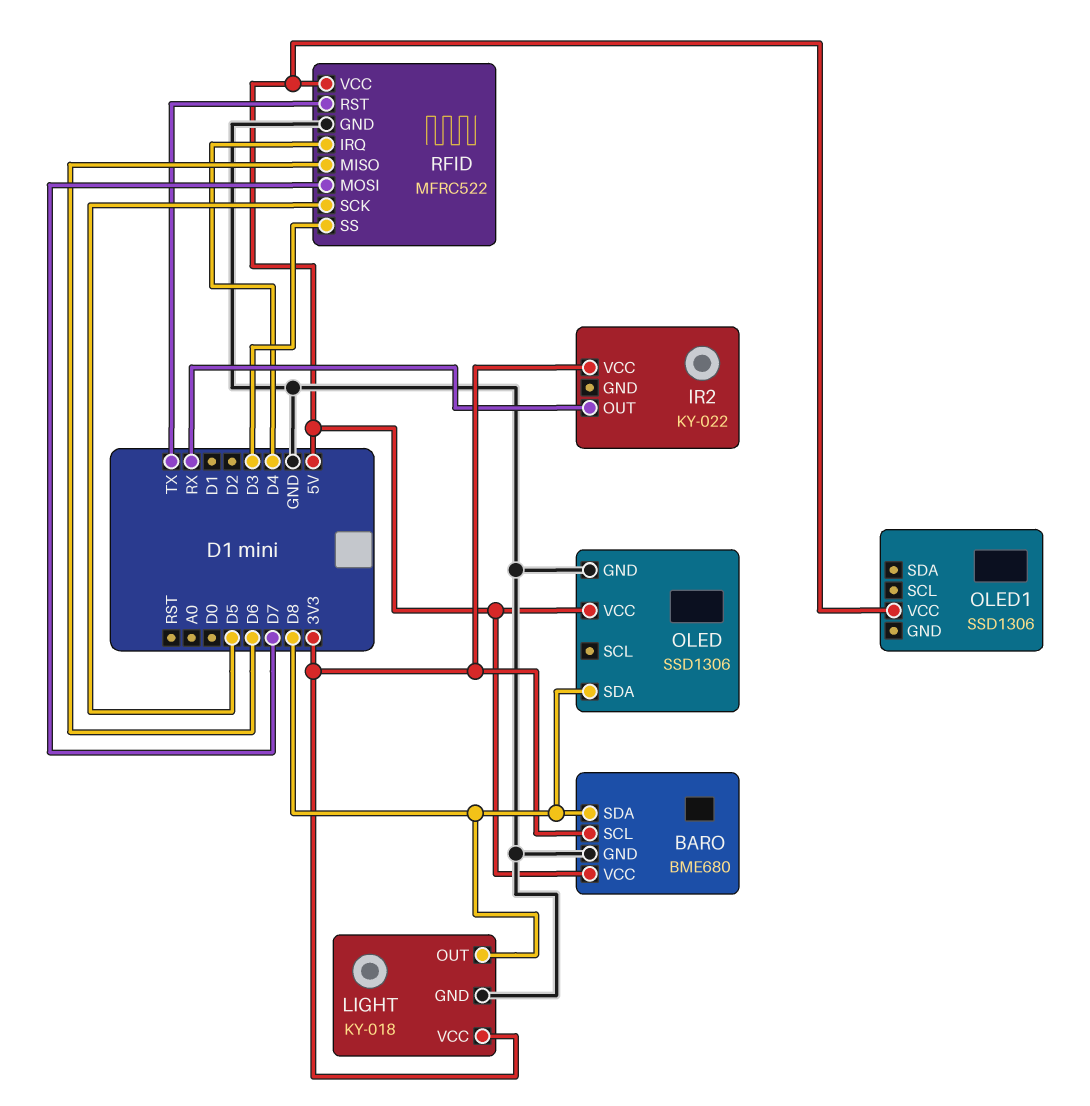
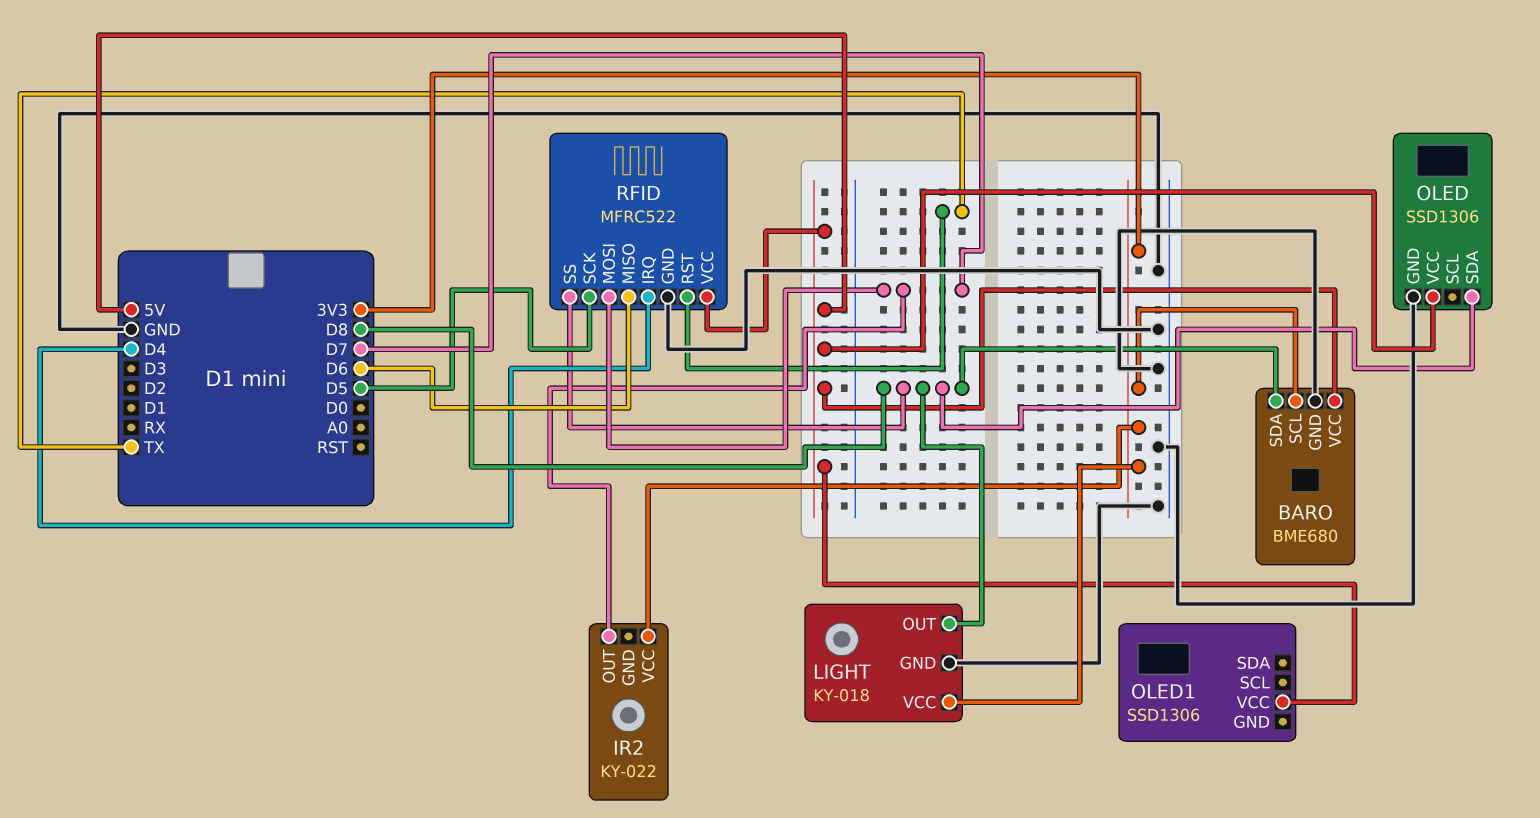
IR2 pin OUT: RX -> D7
RFID pin SS: D3 -> D8

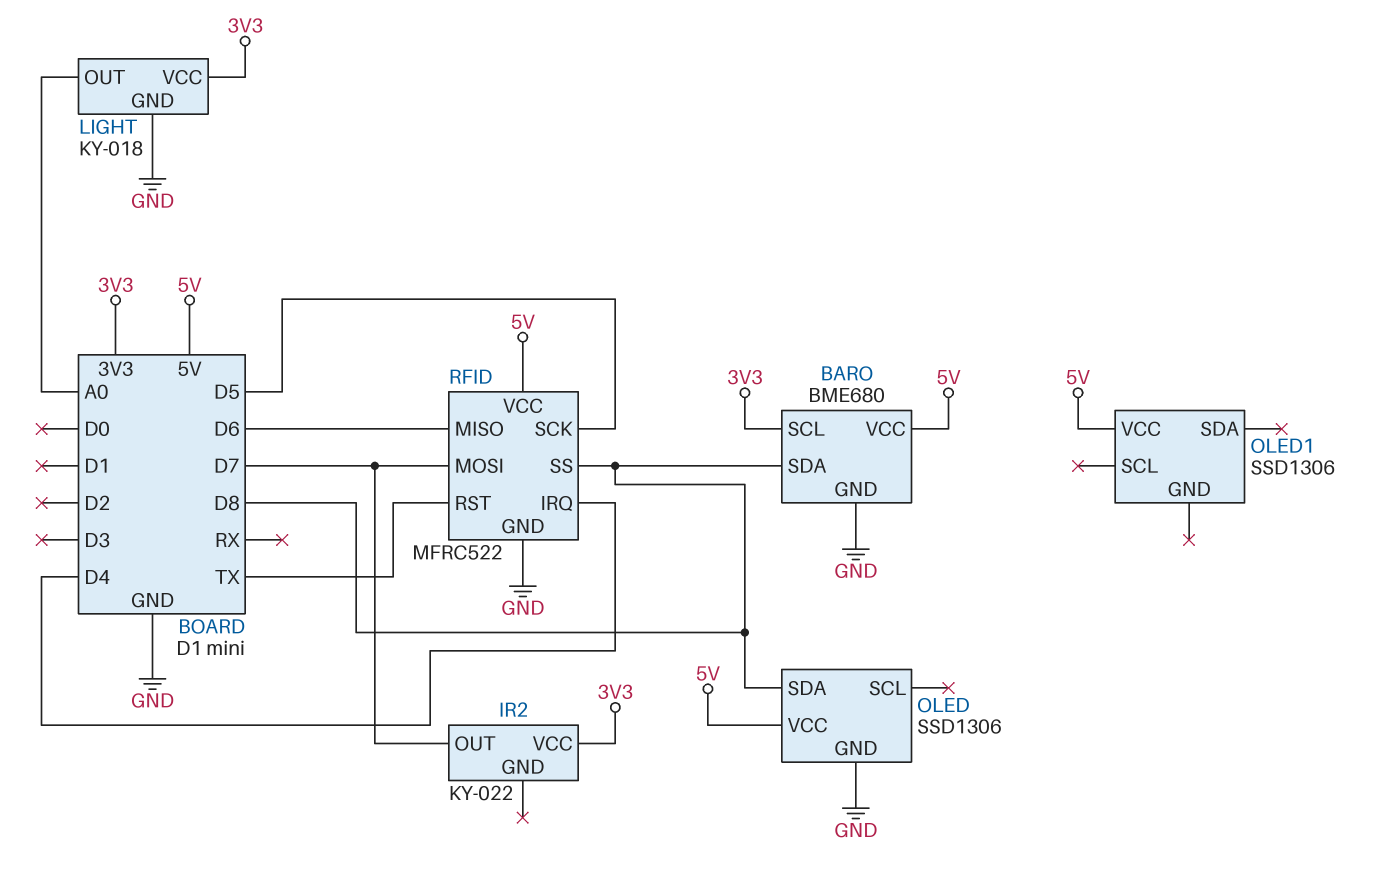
LIGHT pin OUT: D8 -> A0

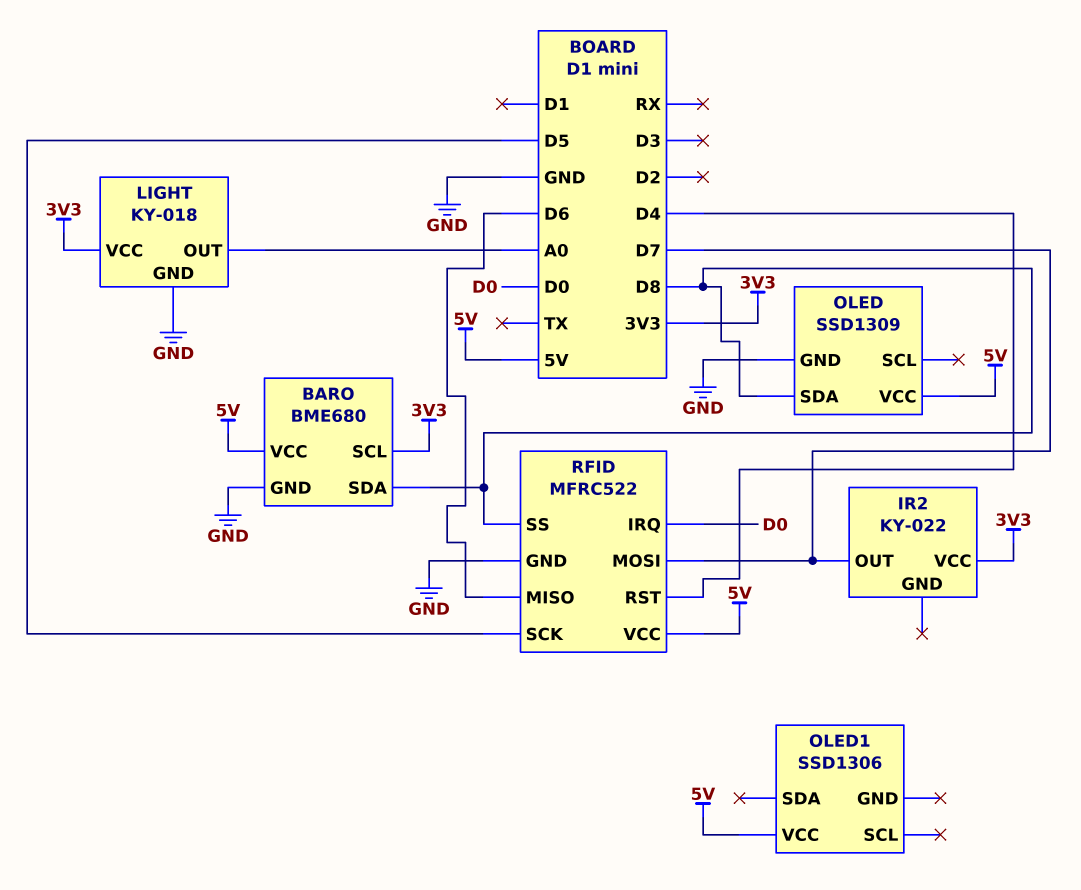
OLED: SSD1306 -> SSD1309
RFID pin IRQ: D4 -> D0
RFID pin RST: TX -> D4

